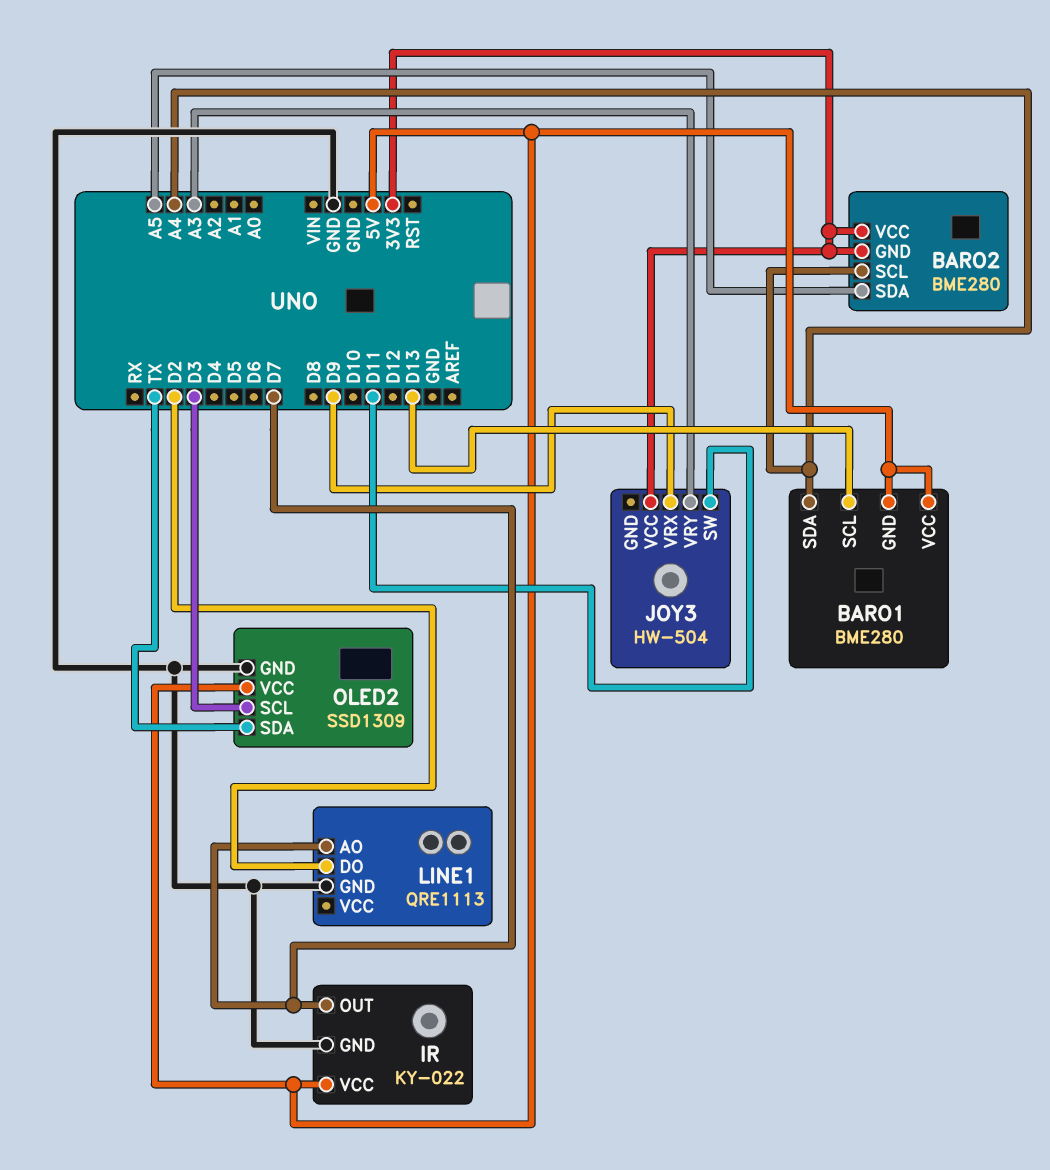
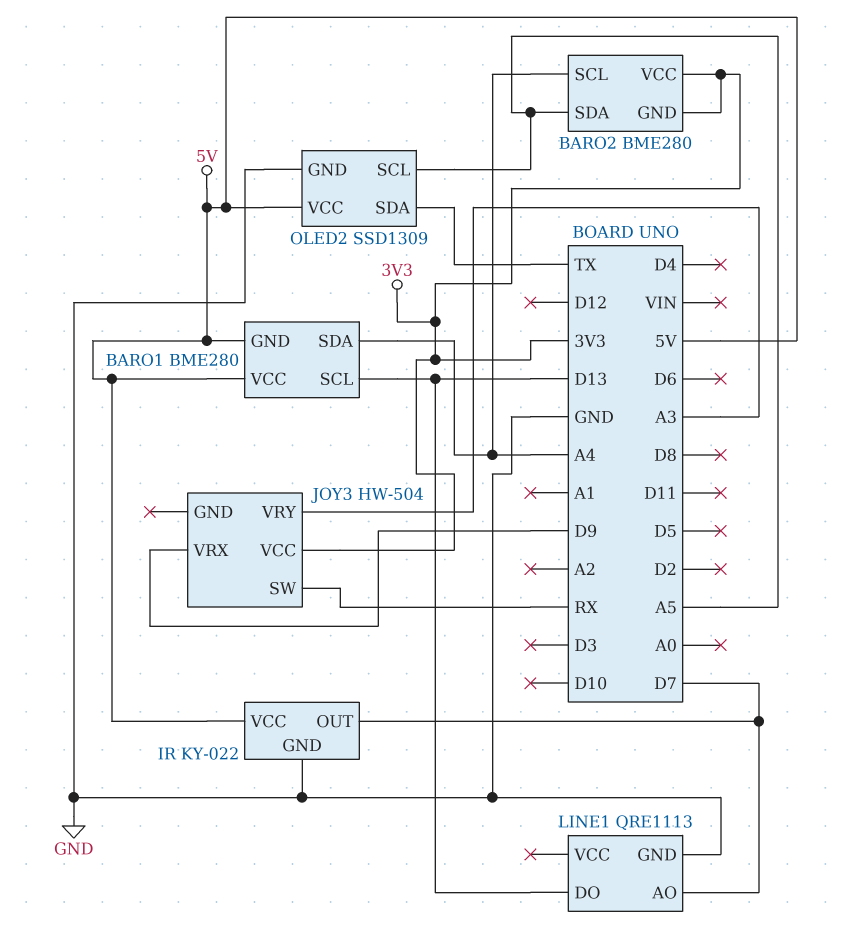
JOY3 pin SW: D11 -> RX
LINE1 pin DO: D2 -> D13
OLED2 pin SCL: D3 -> A5

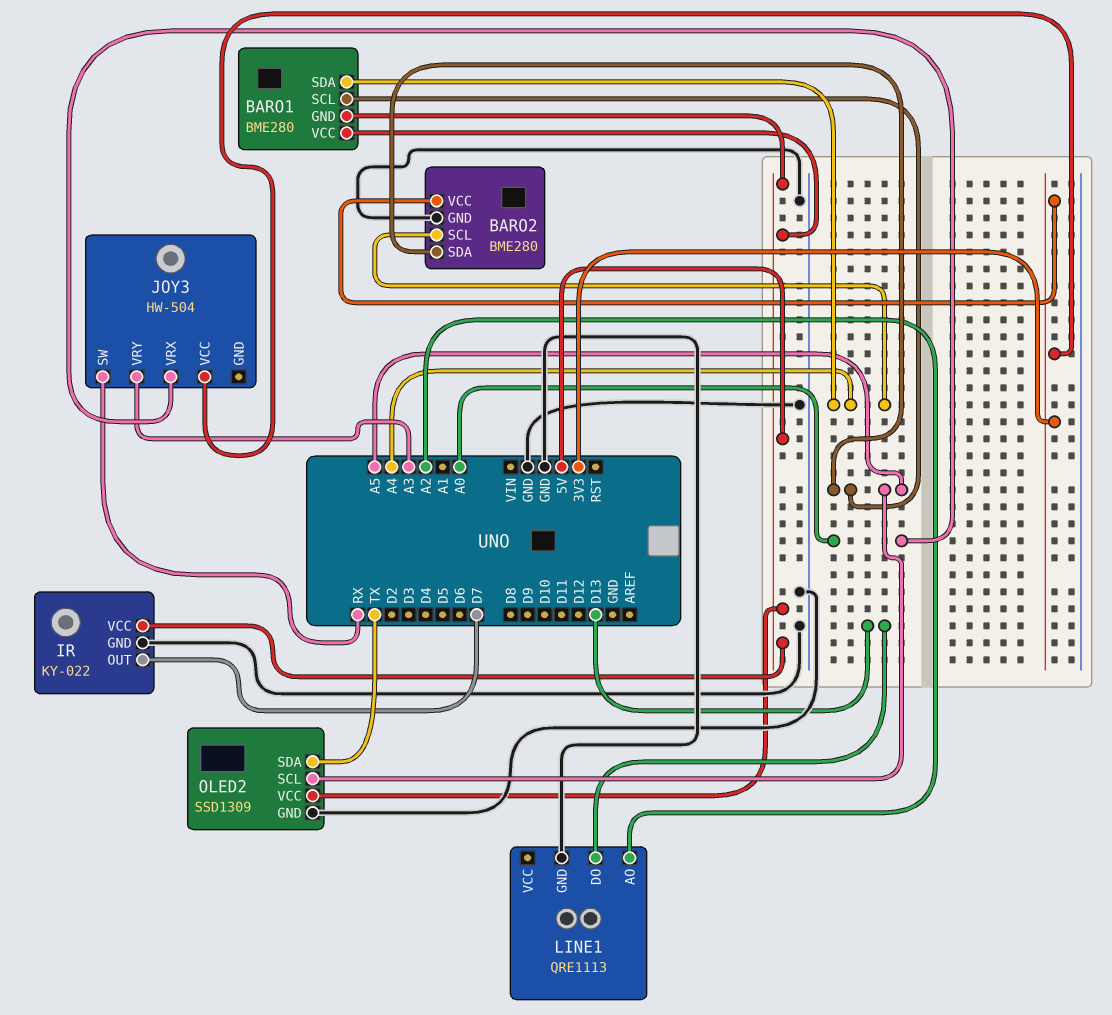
BARO1 pin SCL: D13 -> A5
BARO2 pin GND: 3V3 -> GND
JOY3 pin VRX: D9 -> A0
LINE1 pin AO: D7 -> A2

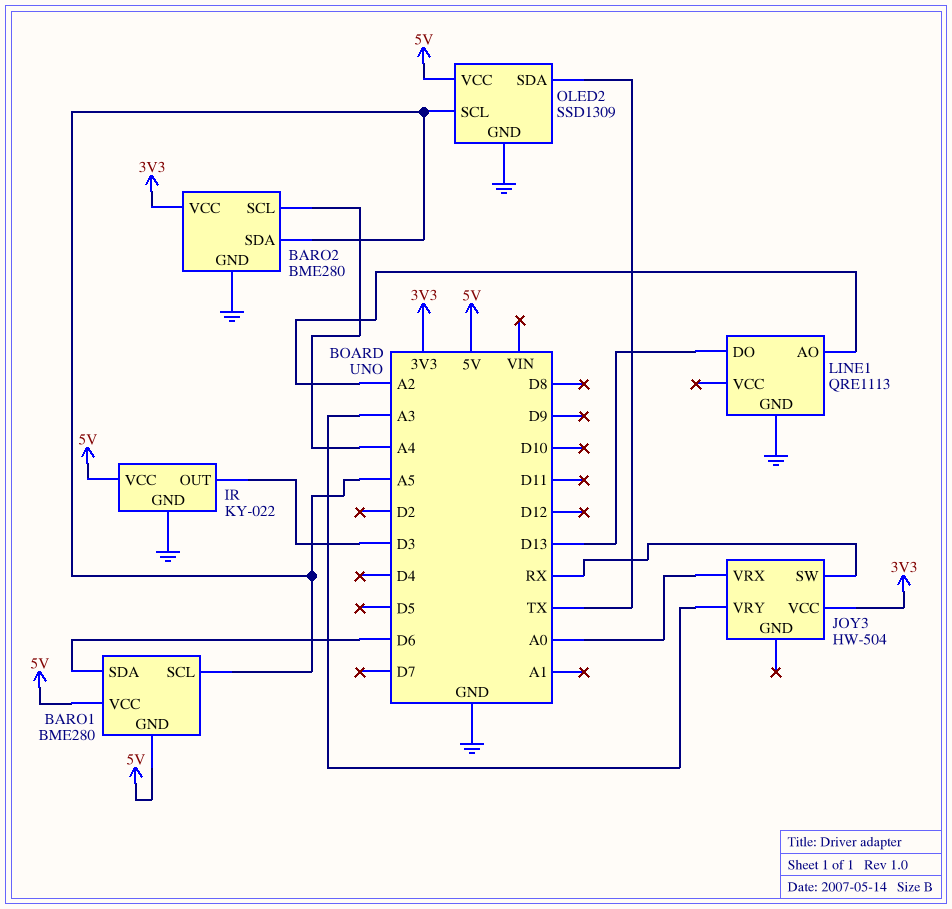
BARO1 pin SDA: A4 -> D6
IR pin OUT: D7 -> D3

